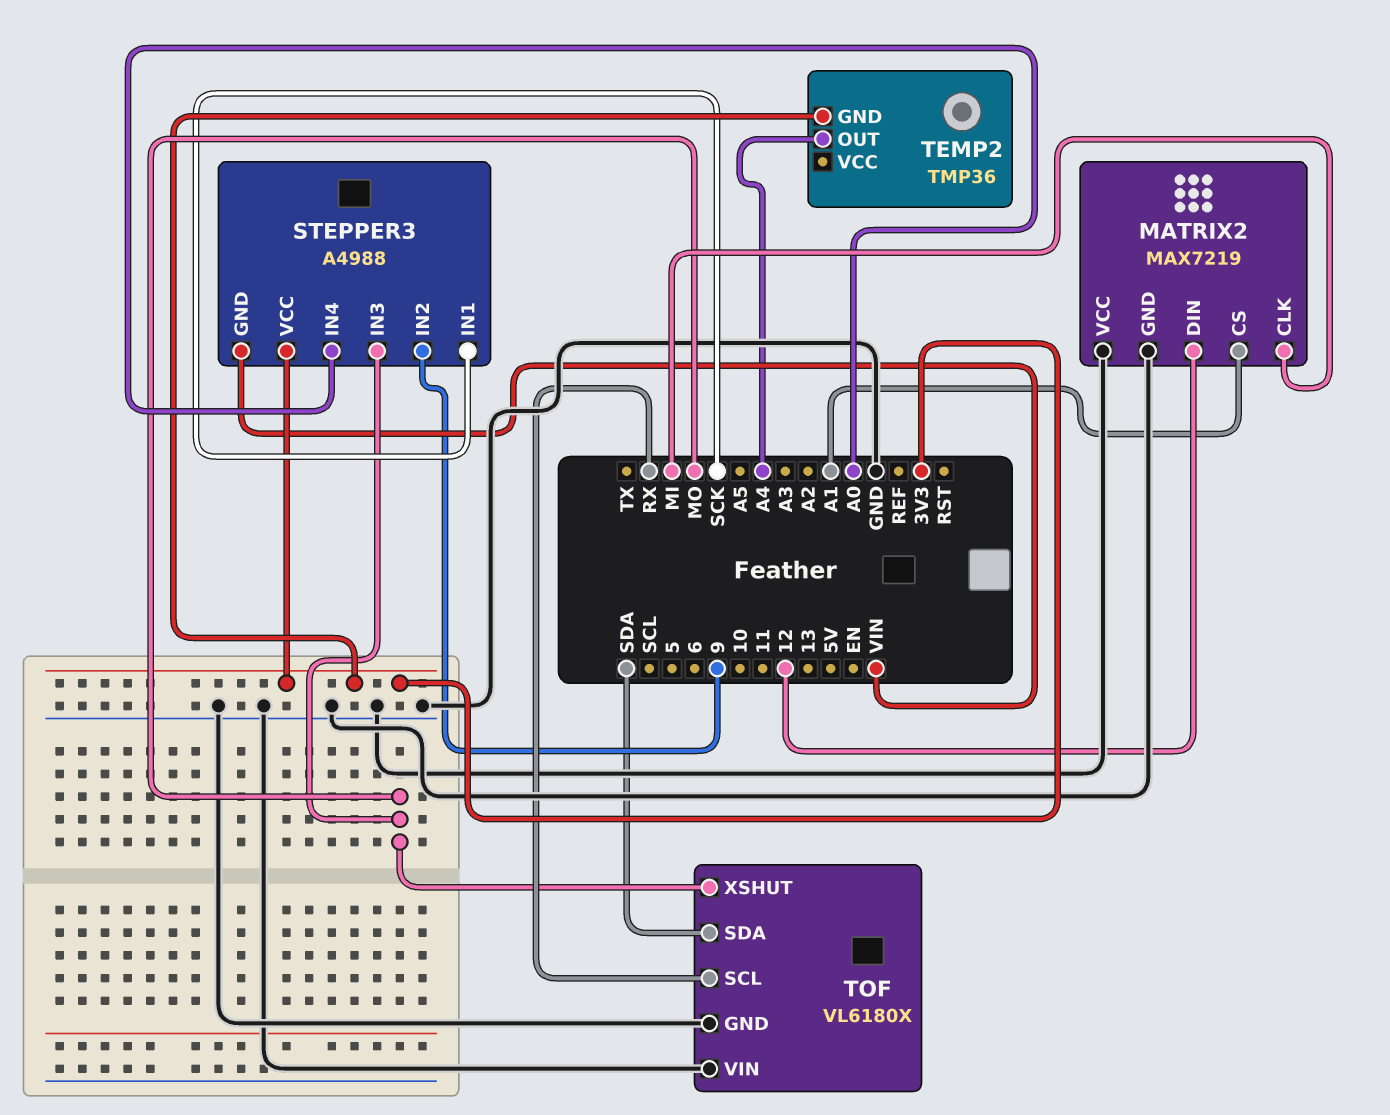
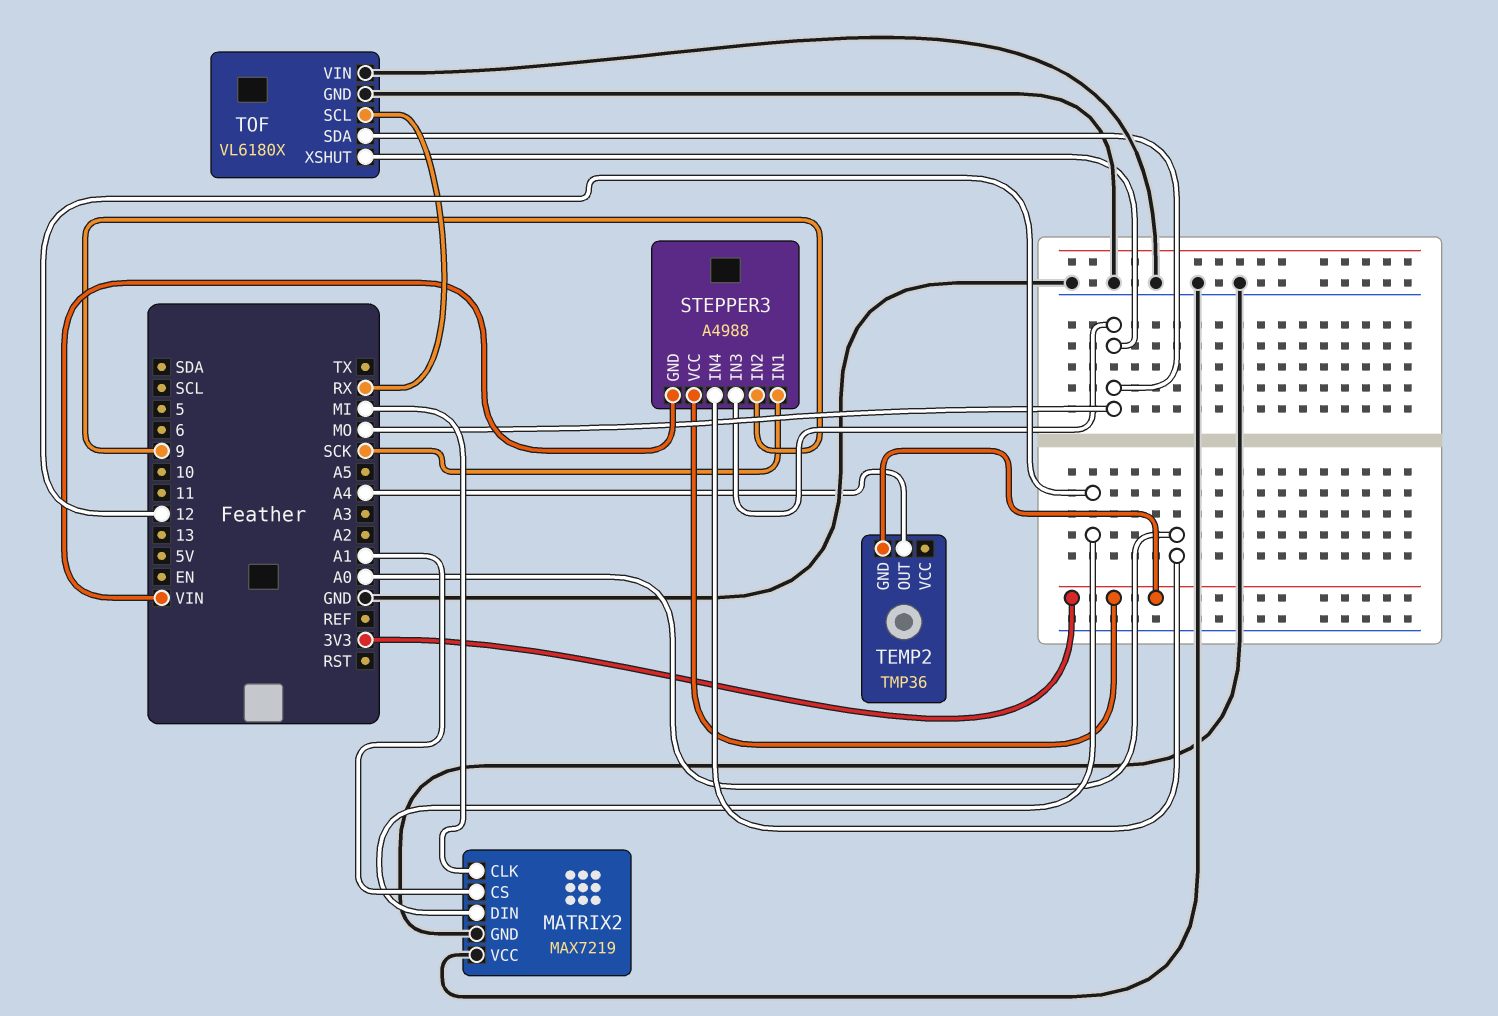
TOF pin SDA: SDA -> MO

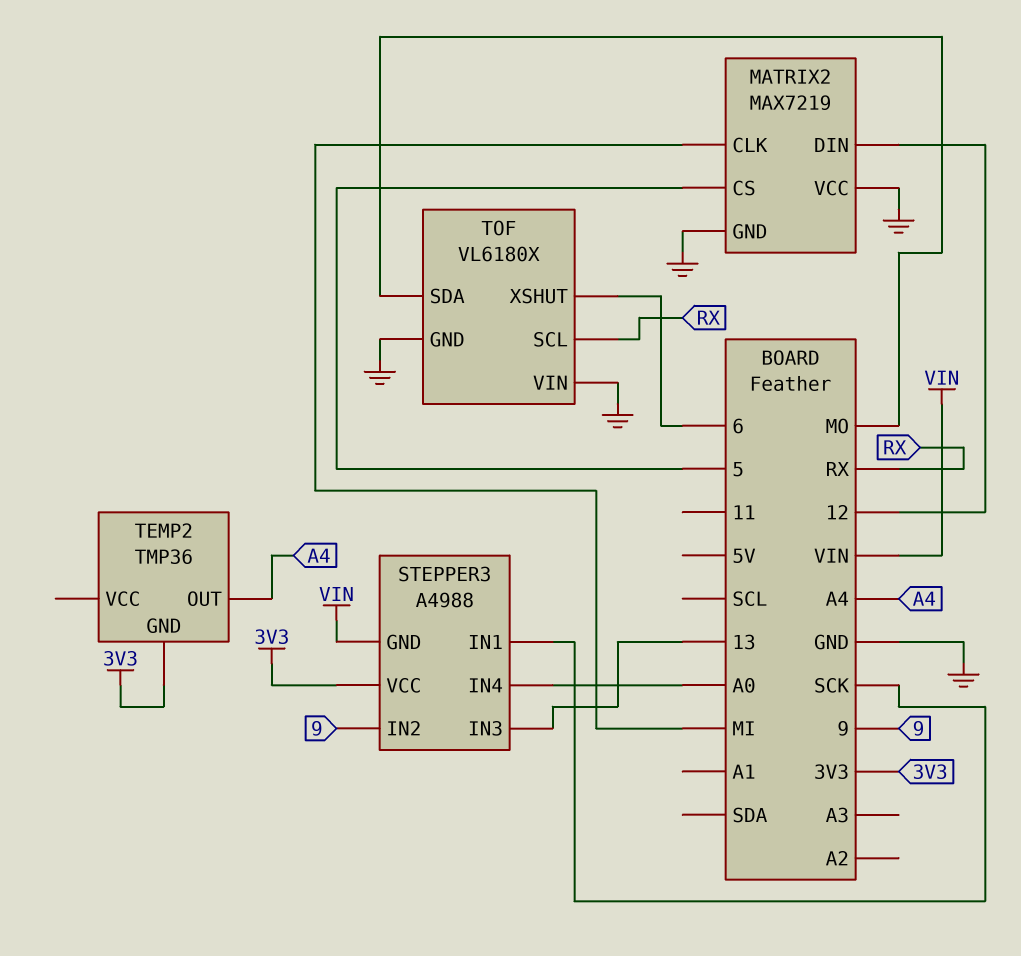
MATRIX2 pin CS: A1 -> 5
STEPPER3 pin IN3: MO -> 13
TOF pin XSHUT: MO -> 6

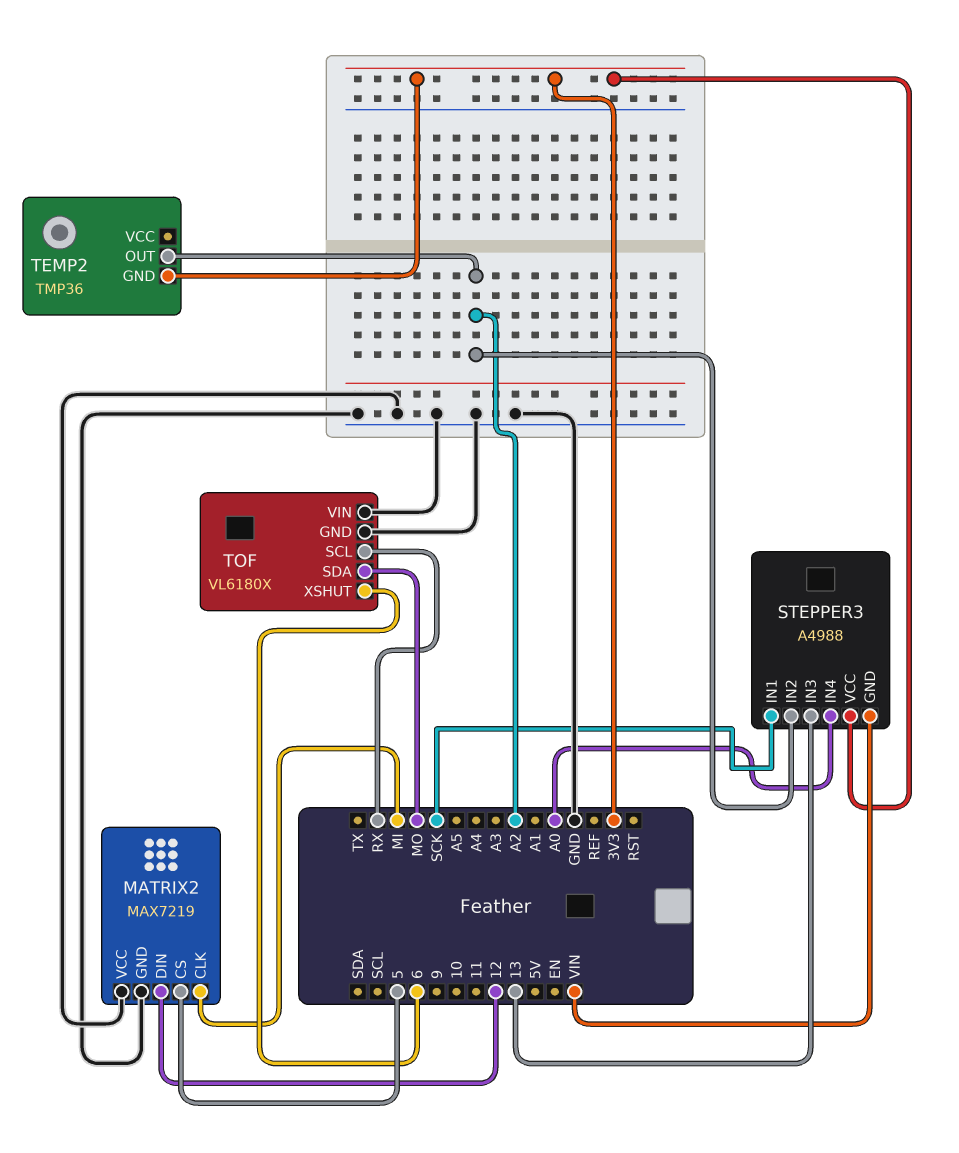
STEPPER3 pin IN2: 9 -> A2
TEMP2 pin OUT: A4 -> A2

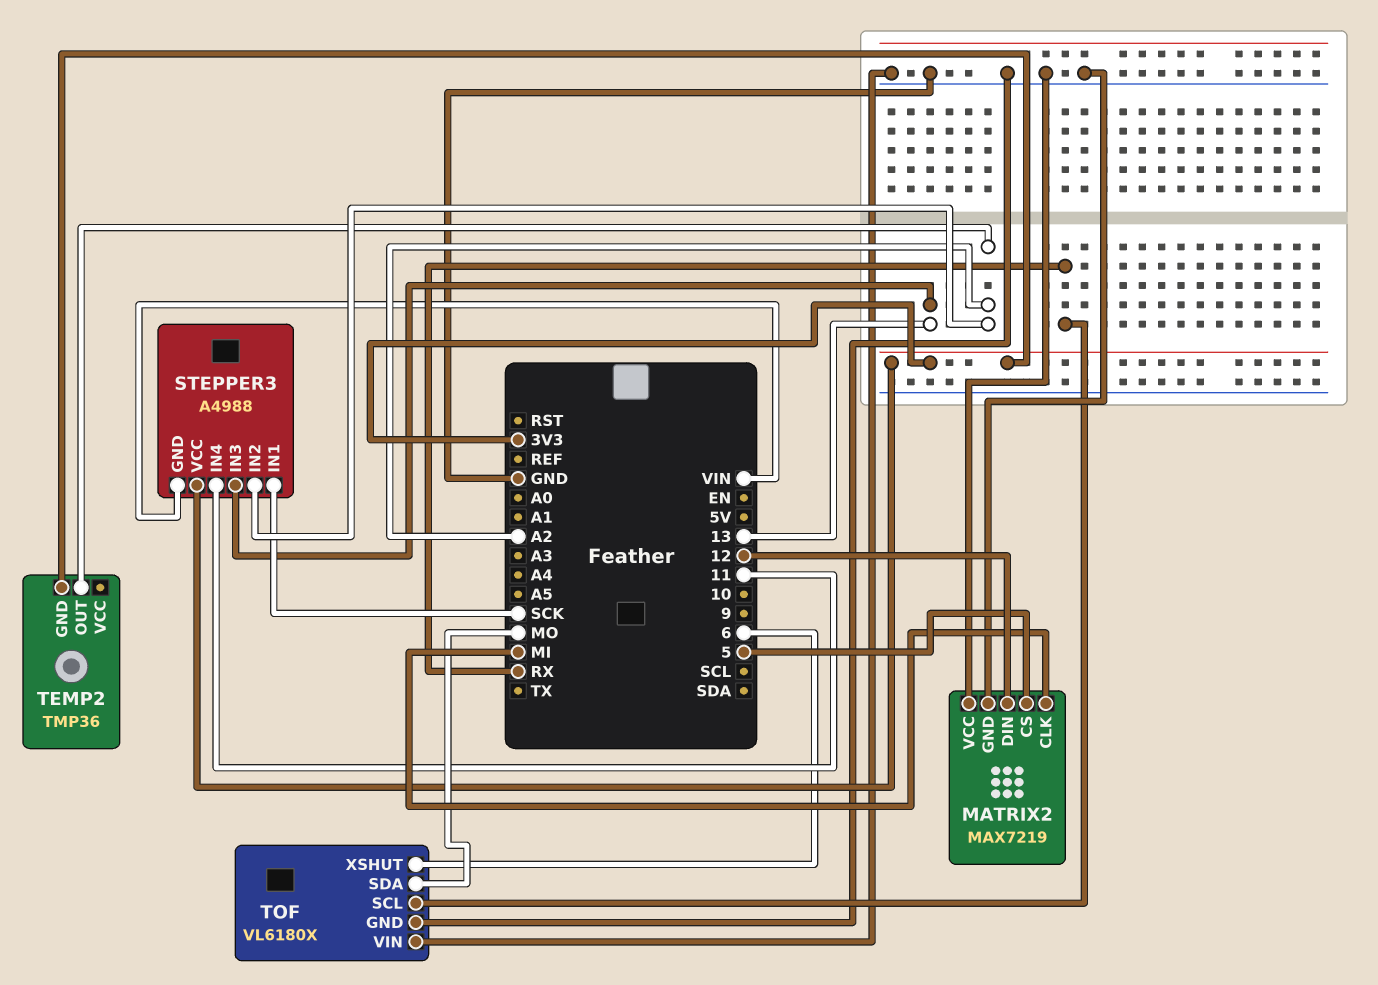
STEPPER3 pin IN4: A0 -> 11

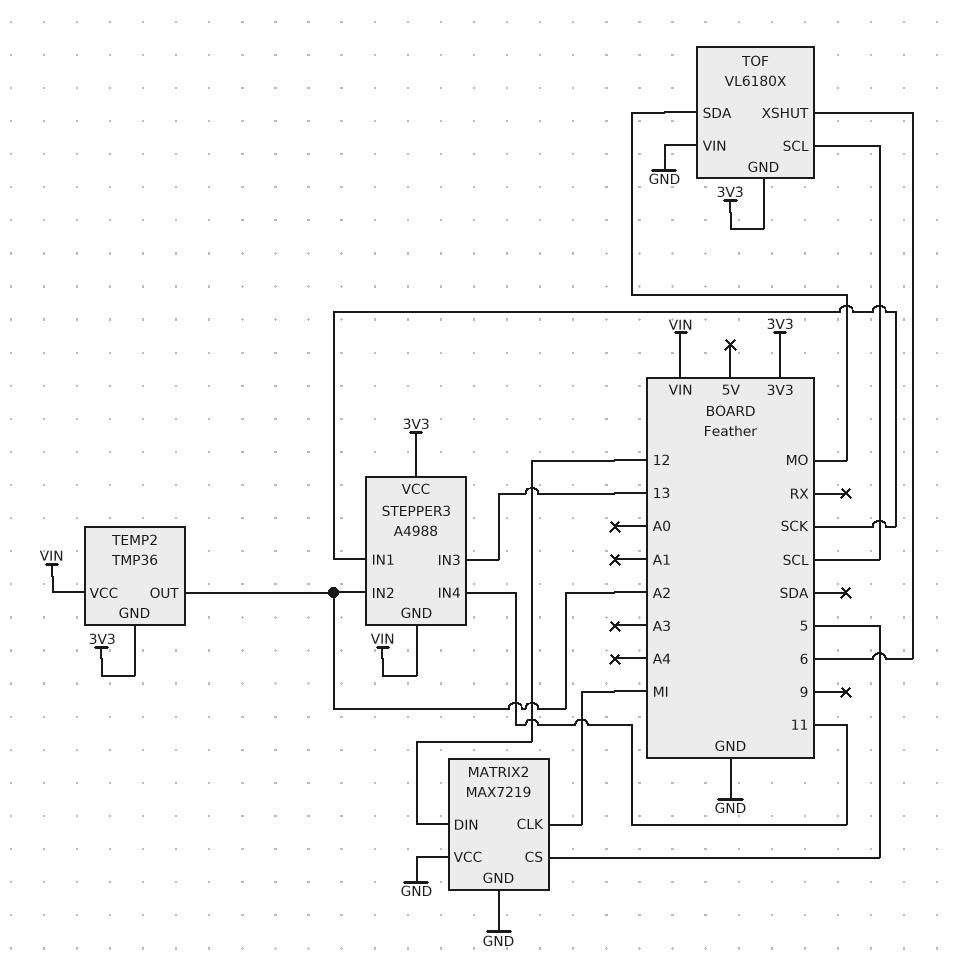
TEMP2 pin VCC: none -> VIN
TOF pin GND: GND -> 3V3
TOF pin SCL: RX -> SCL

